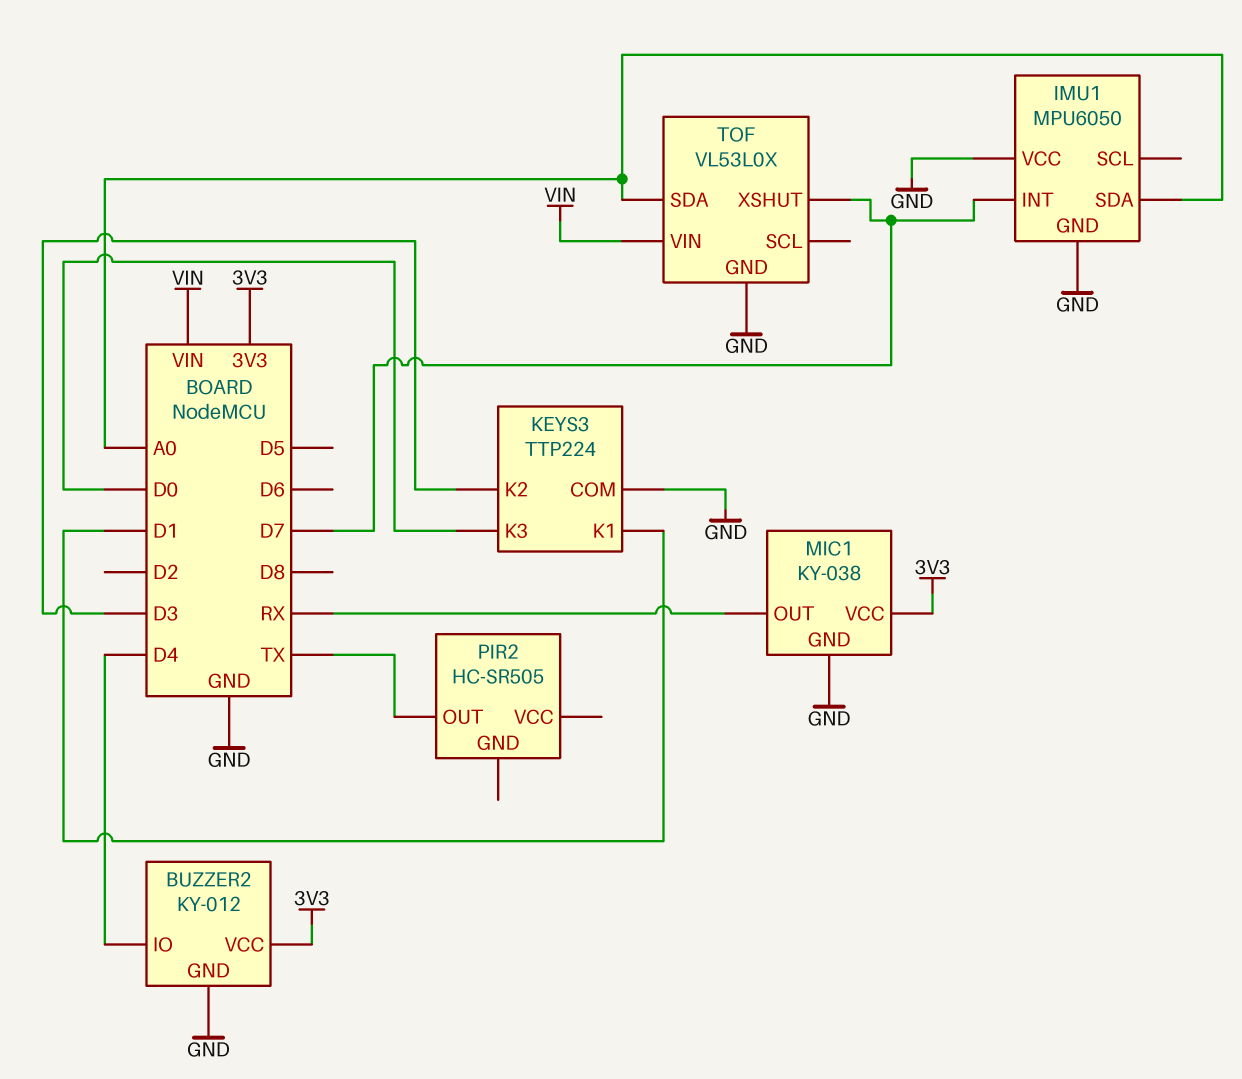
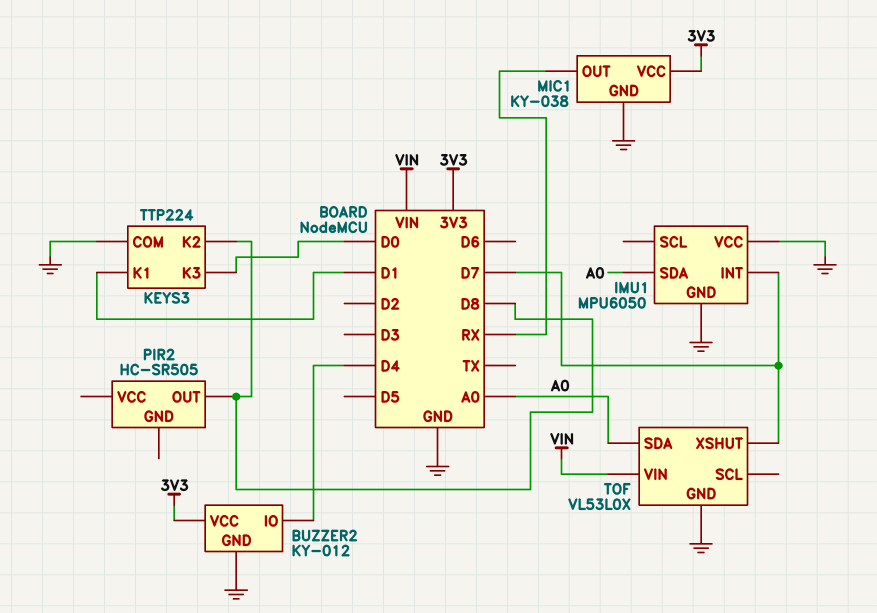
KEYS3 pin K2: D3 -> D8
PIR2 pin OUT: TX -> D8

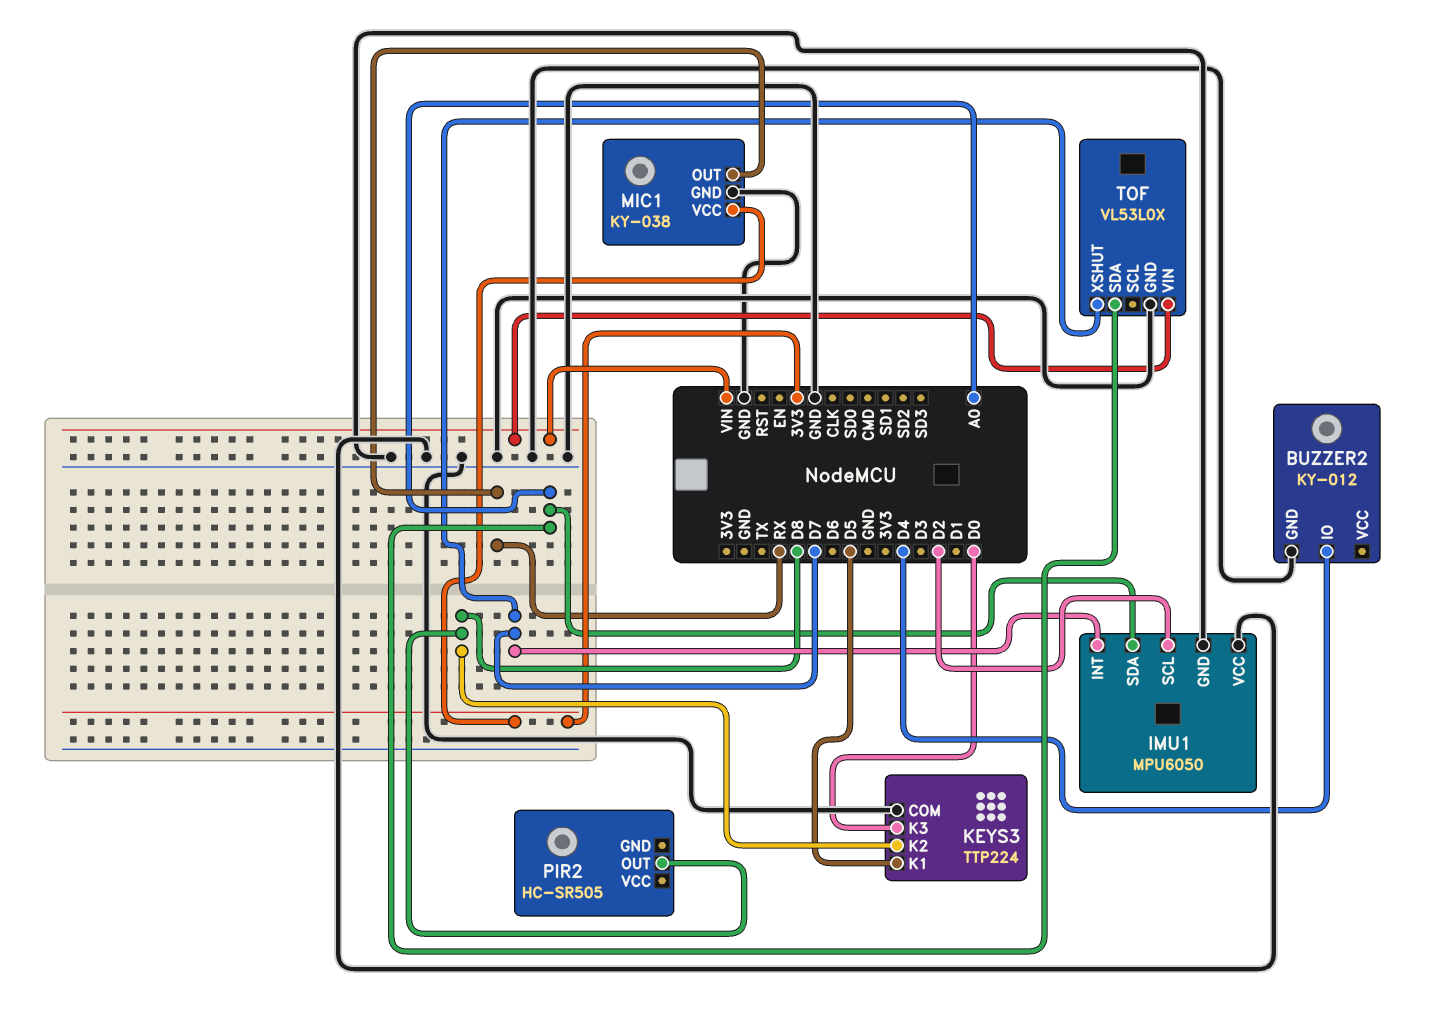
BUZZER2 pin VCC: 3V3 -> none
IMU1 pin SCL: none -> D2
KEYS3 pin K1: D1 -> D5

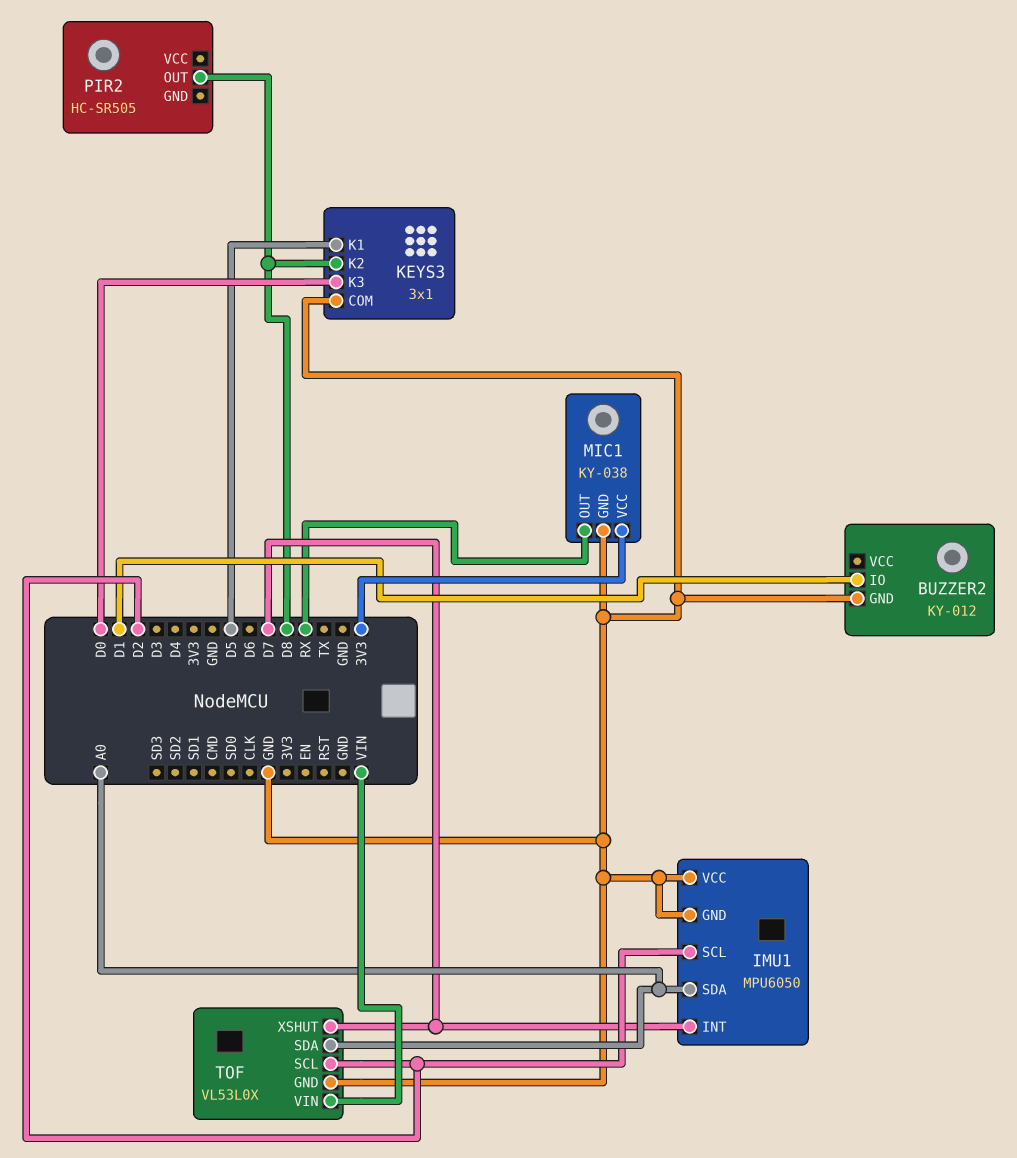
BUZZER2 pin IO: D4 -> D1
KEYS3: TTP224 -> 3x1
TOF pin SCL: none -> D2

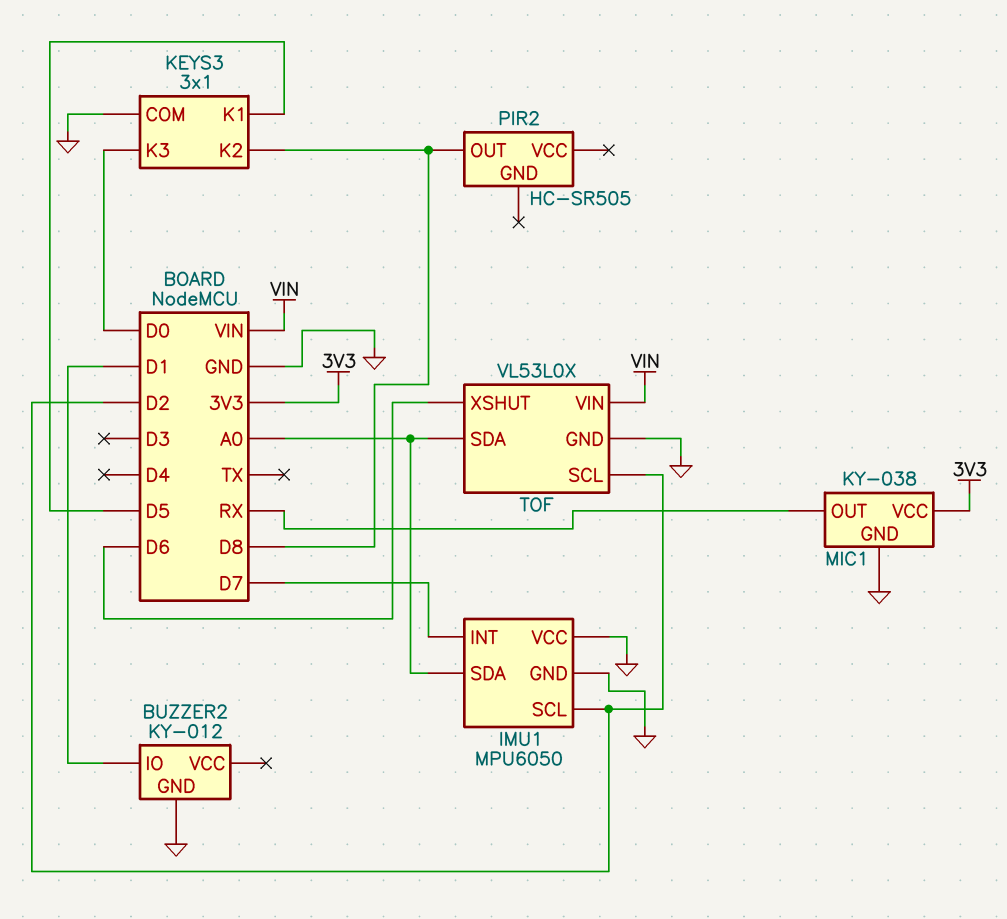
TOF pin XSHUT: D7 -> D6

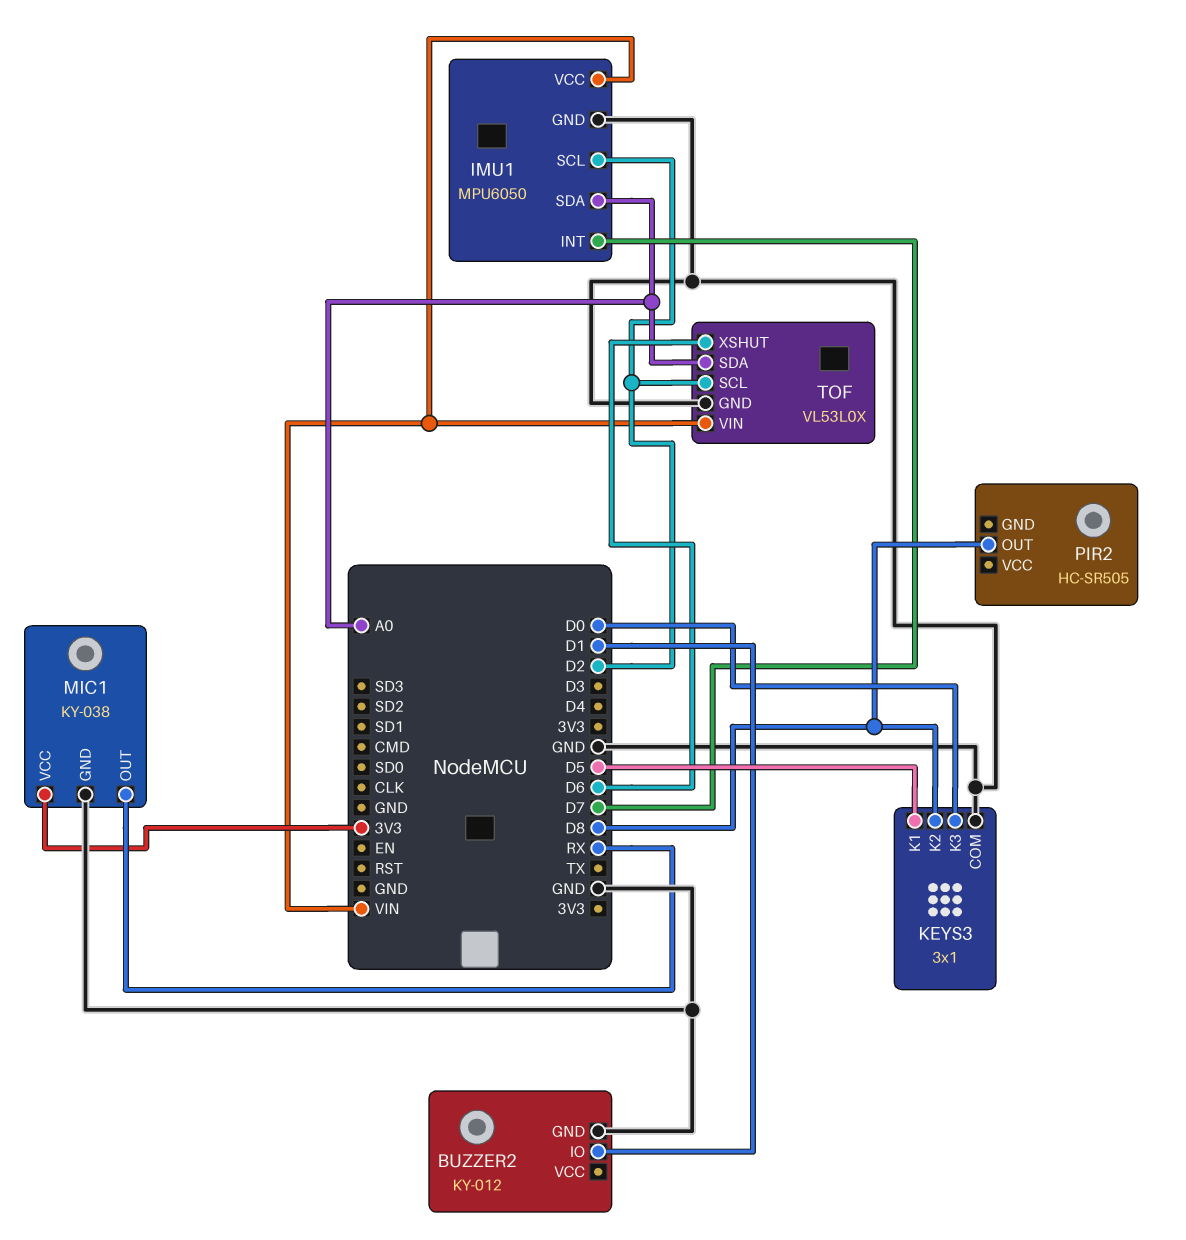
IMU1 pin VCC: GND -> VIN

